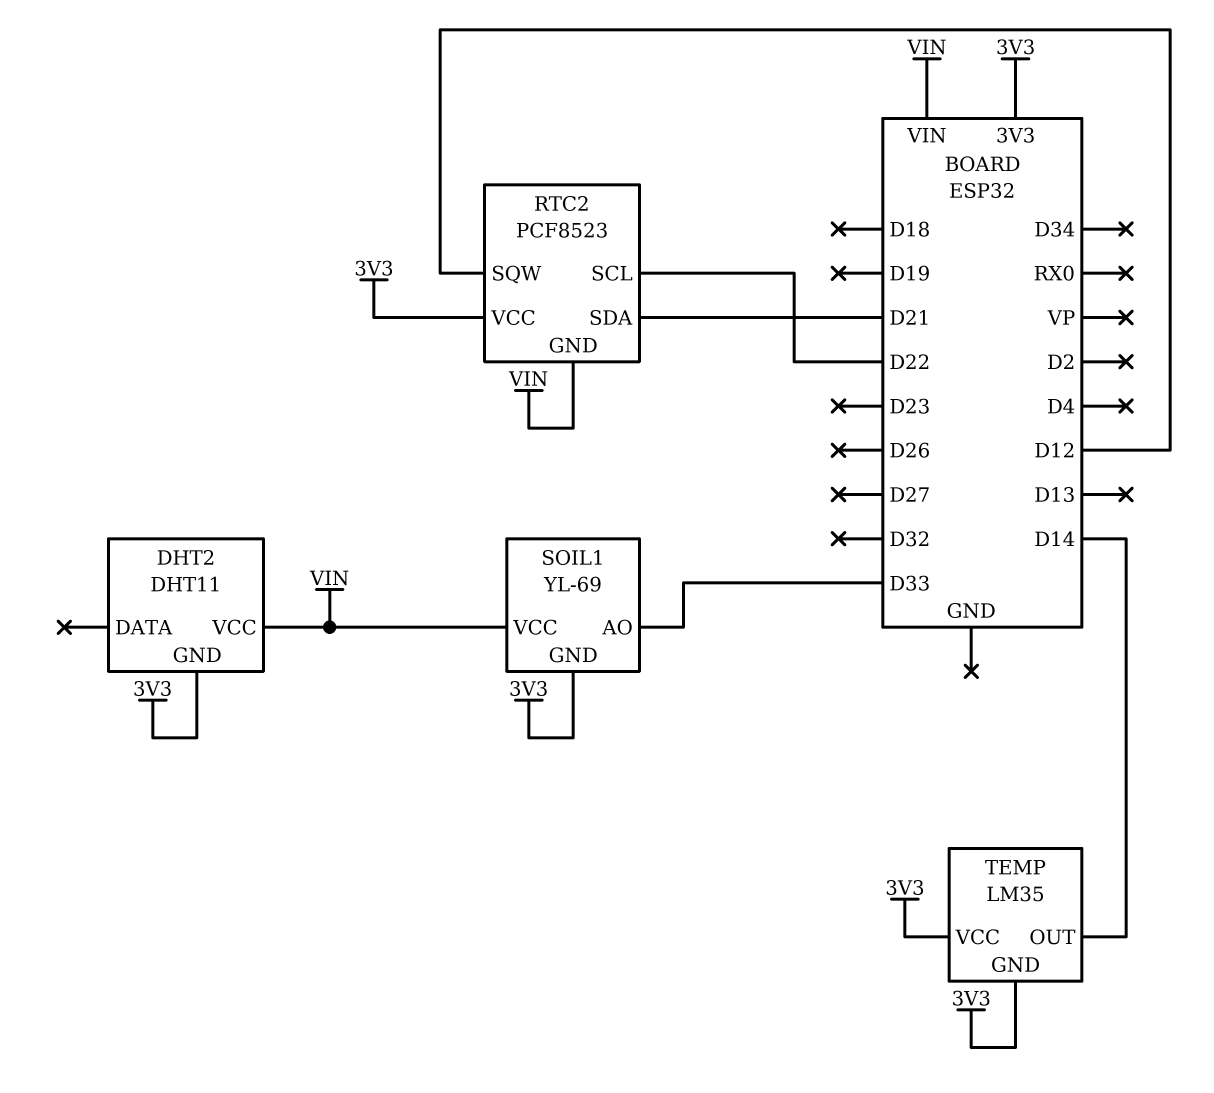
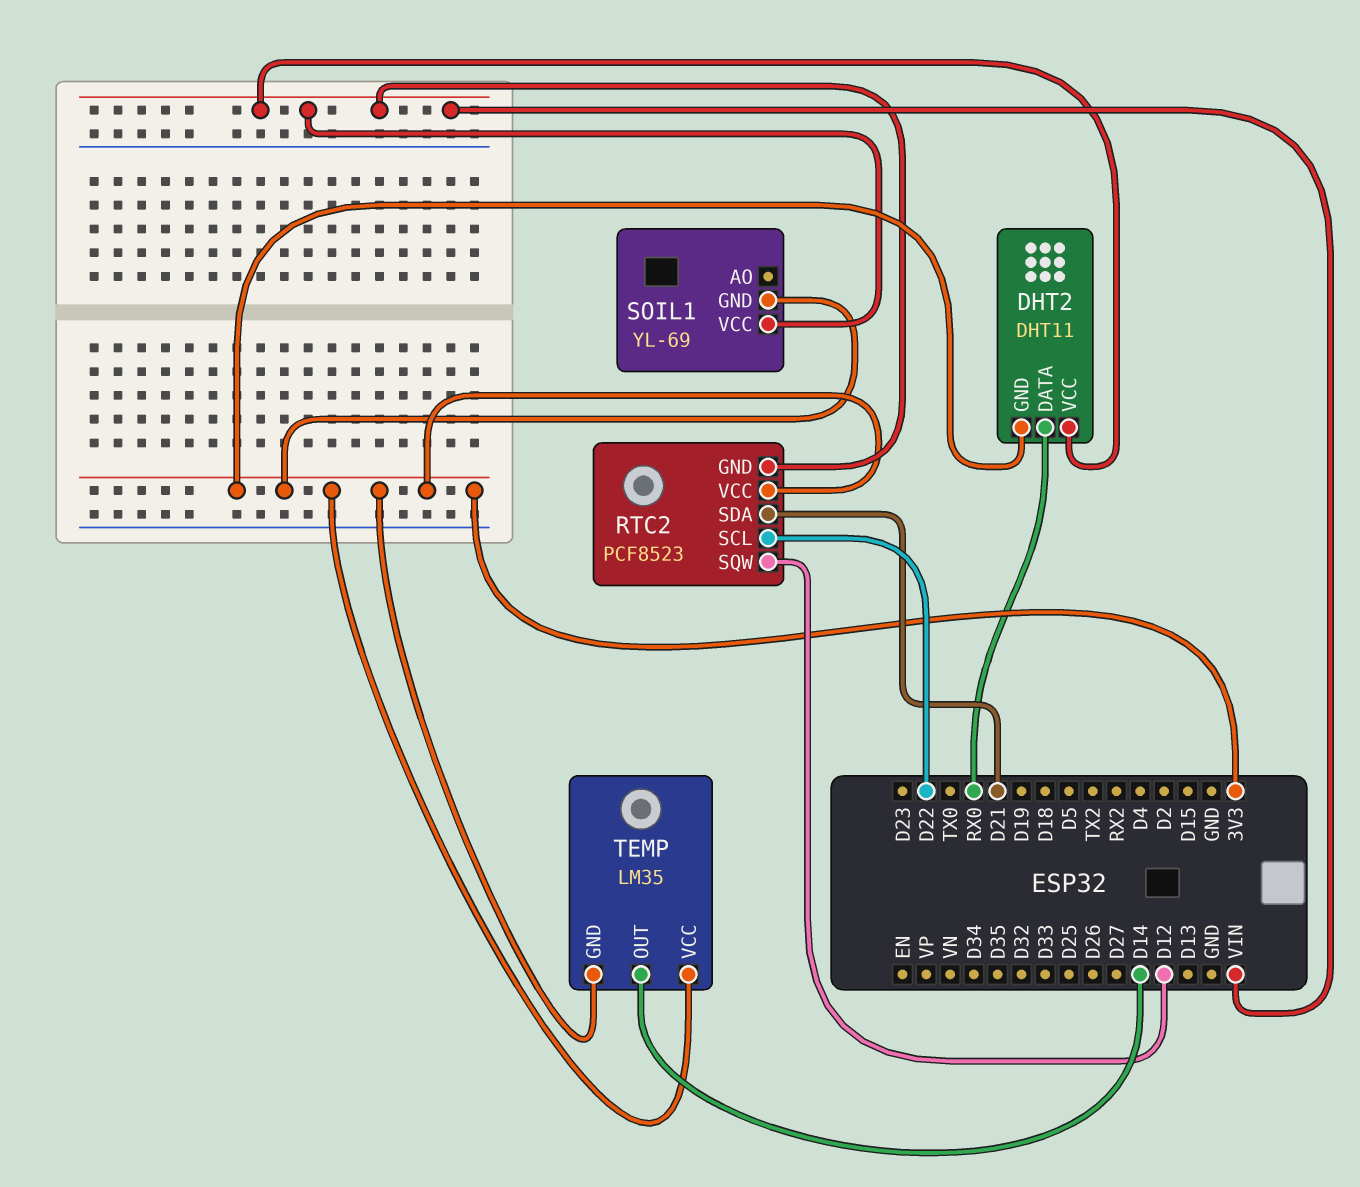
DHT2 pin DATA: none -> RX0
SOIL1 pin AO: D33 -> none

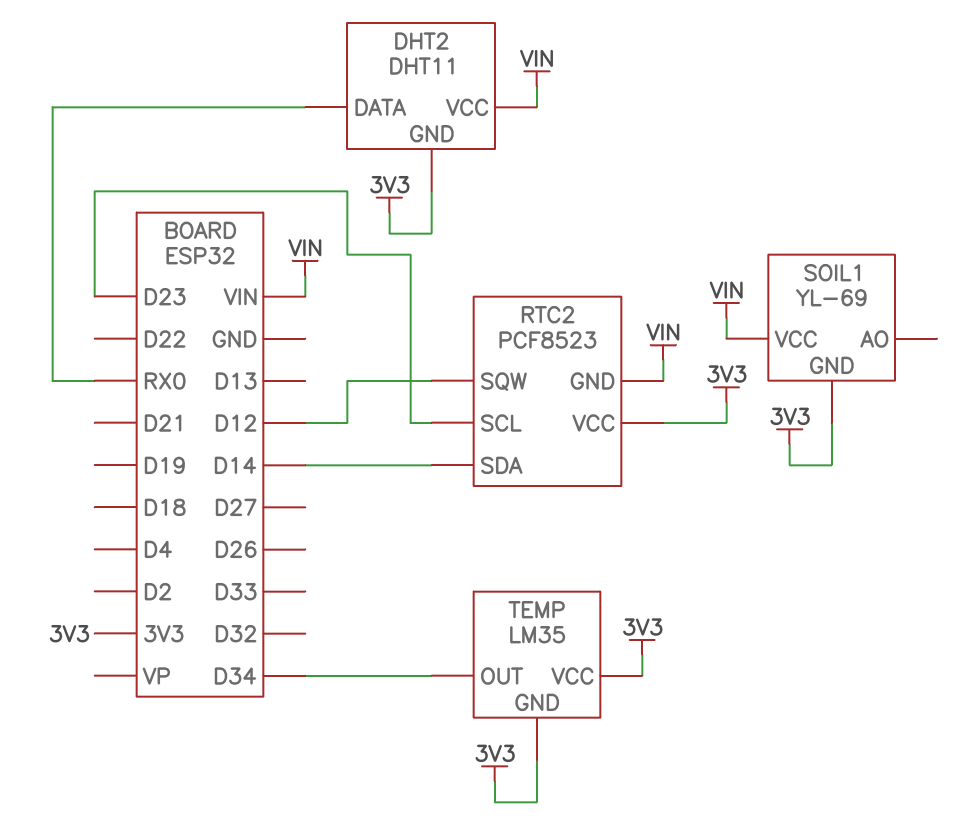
RTC2 pin SCL: D22 -> D23
RTC2 pin SDA: D21 -> D14
TEMP pin OUT: D14 -> D34

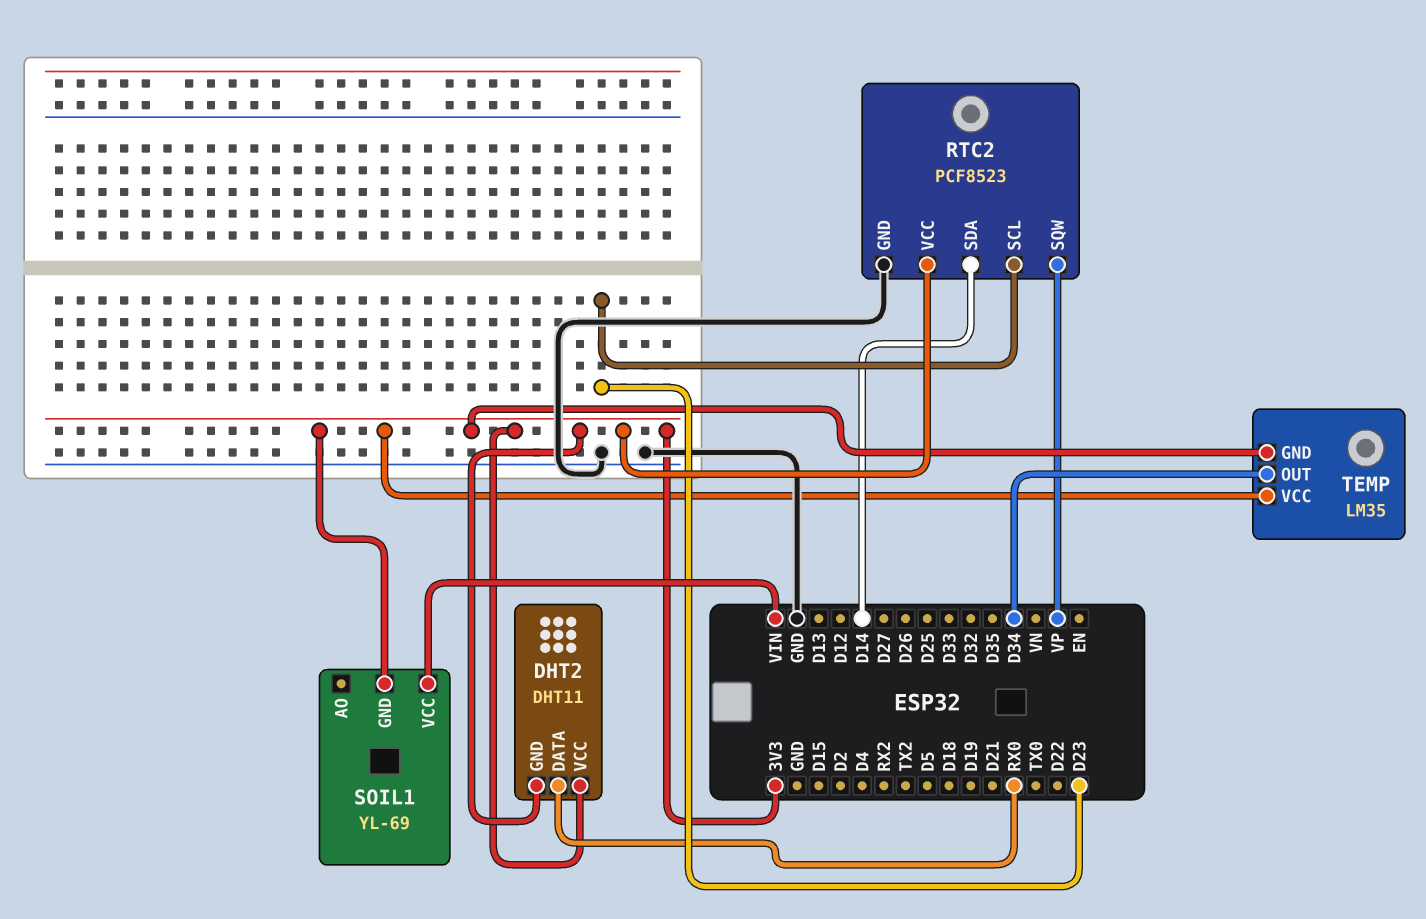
DHT2 pin VCC: VIN -> 3V3
RTC2 pin GND: VIN -> GND
RTC2 pin SQW: D12 -> VP

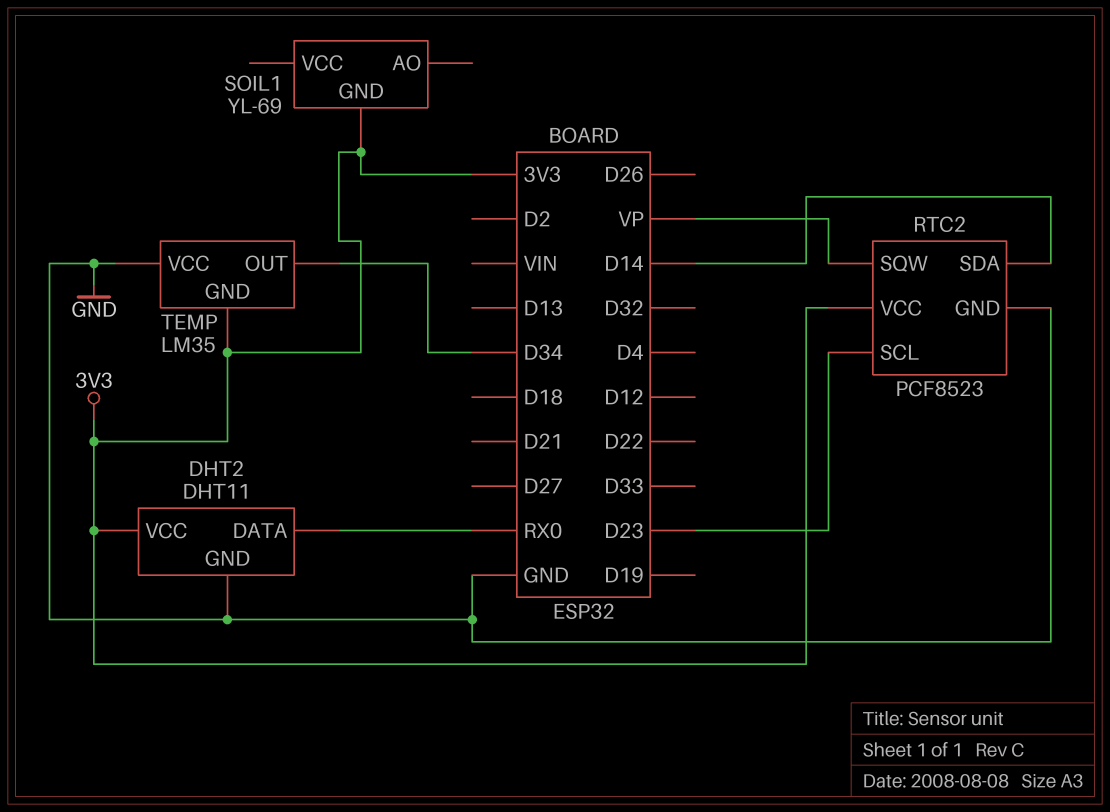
DHT2 pin GND: 3V3 -> GND
SOIL1 pin VCC: VIN -> none
TEMP pin VCC: 3V3 -> GND

